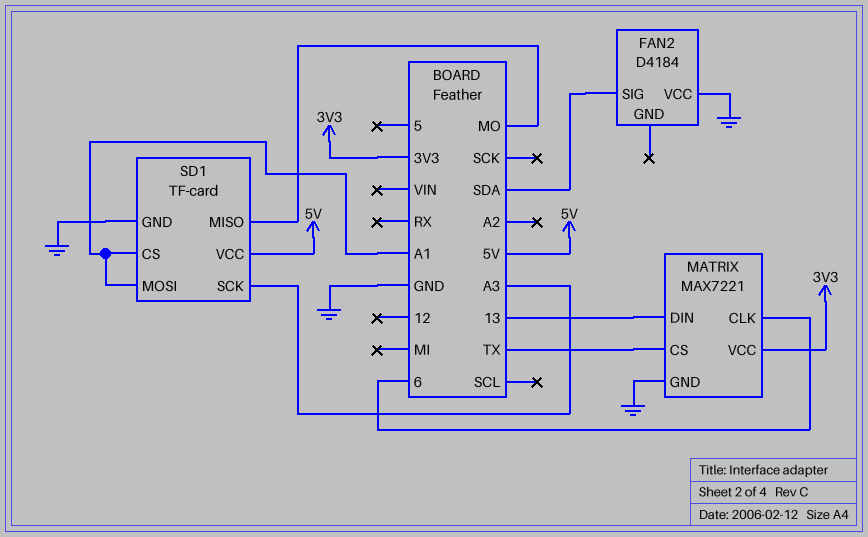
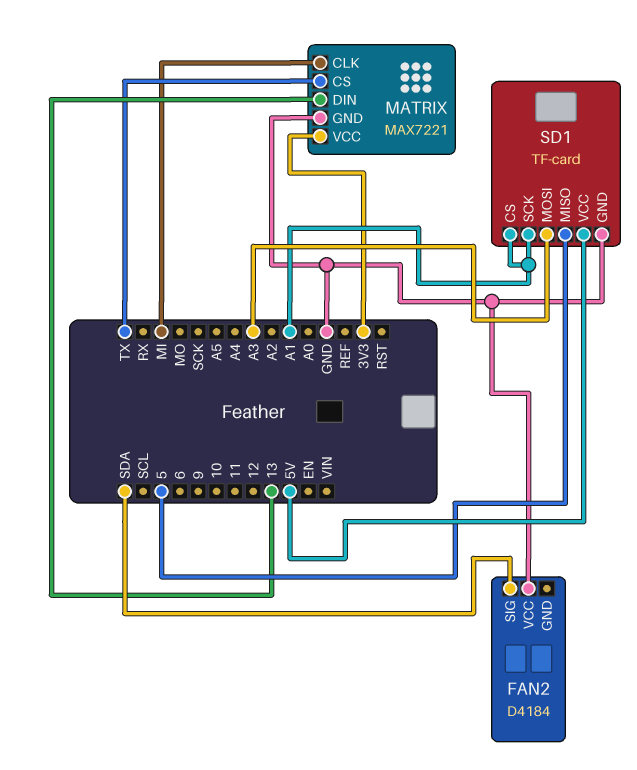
MATRIX pin CLK: 6 -> MI
SD1 pin MISO: MO -> 5
SD1 pin MOSI: A1 -> A3
SD1 pin SCK: A3 -> A1

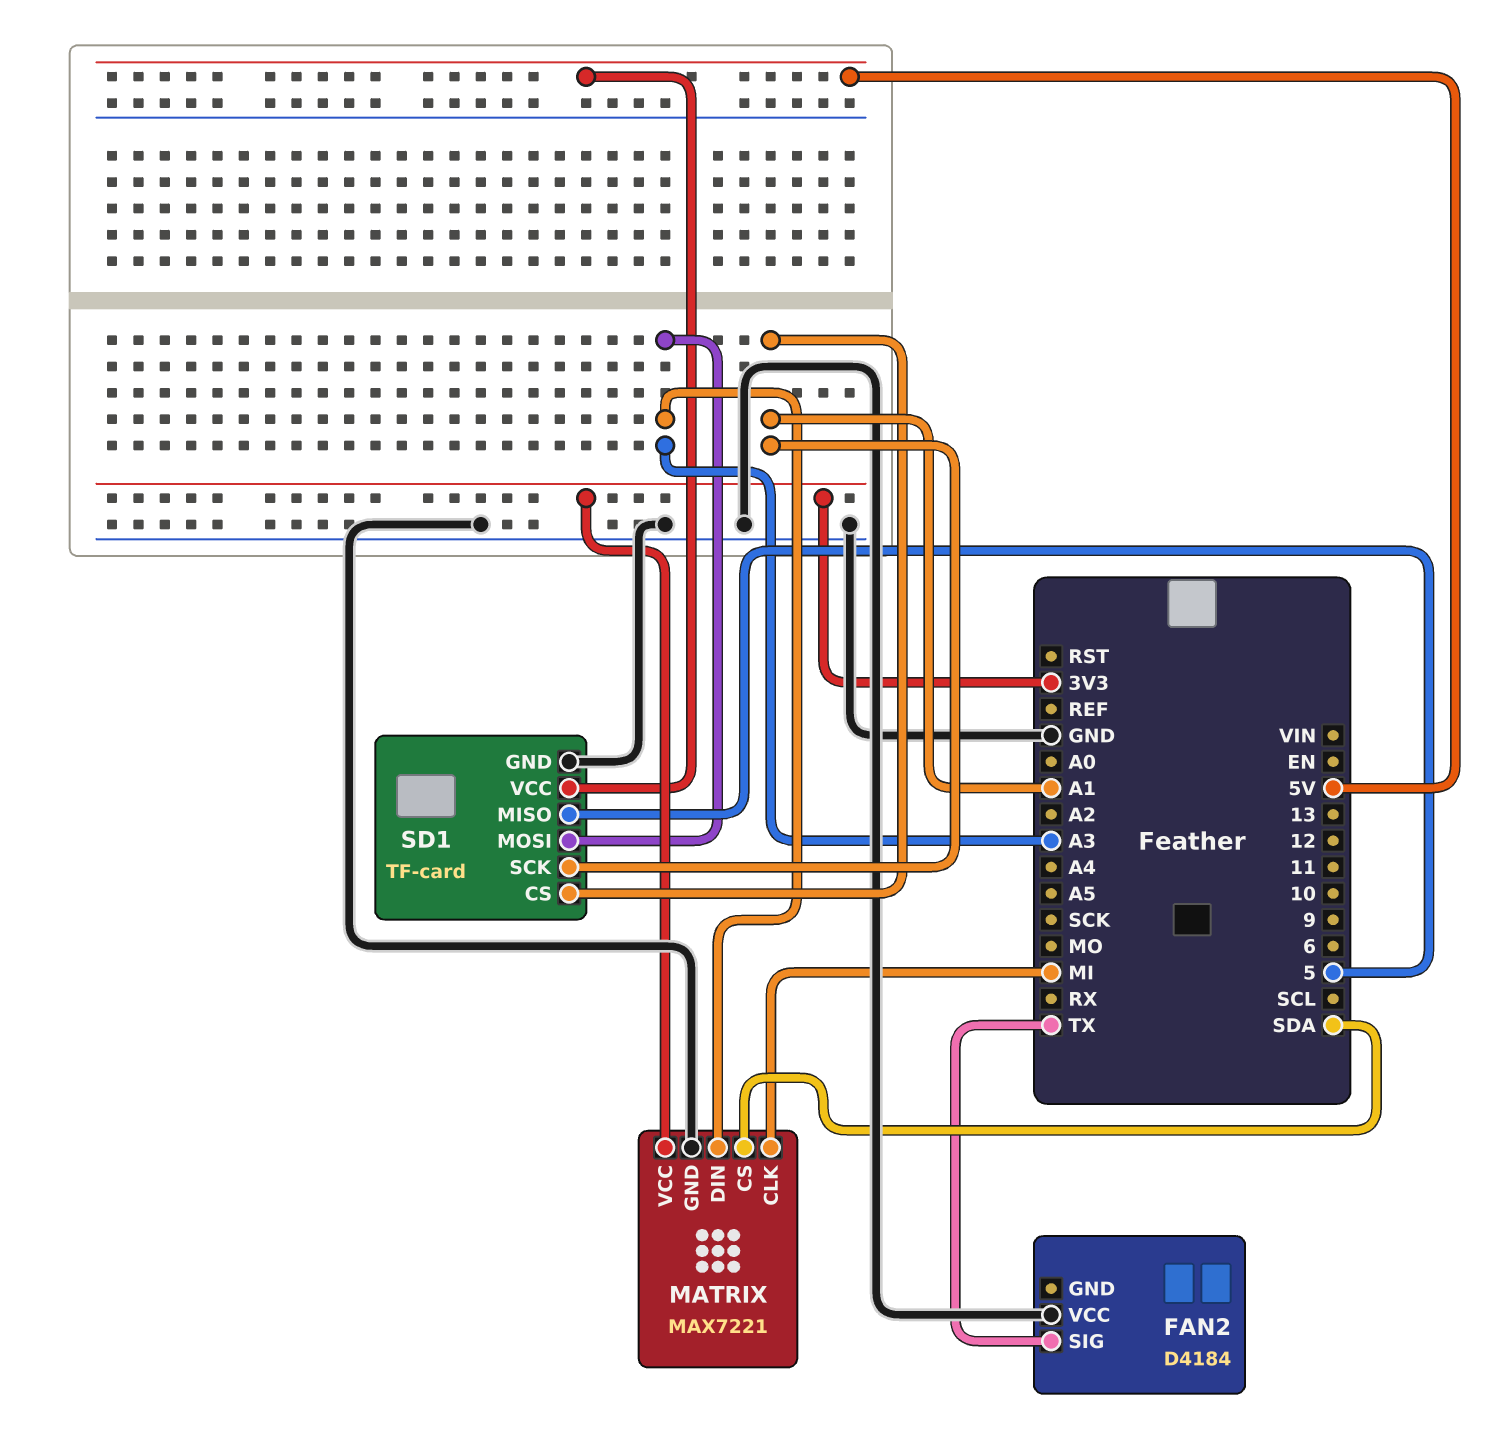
FAN2 pin SIG: SDA -> TX
MATRIX pin CS: TX -> SDA
MATRIX pin DIN: 13 -> A3

